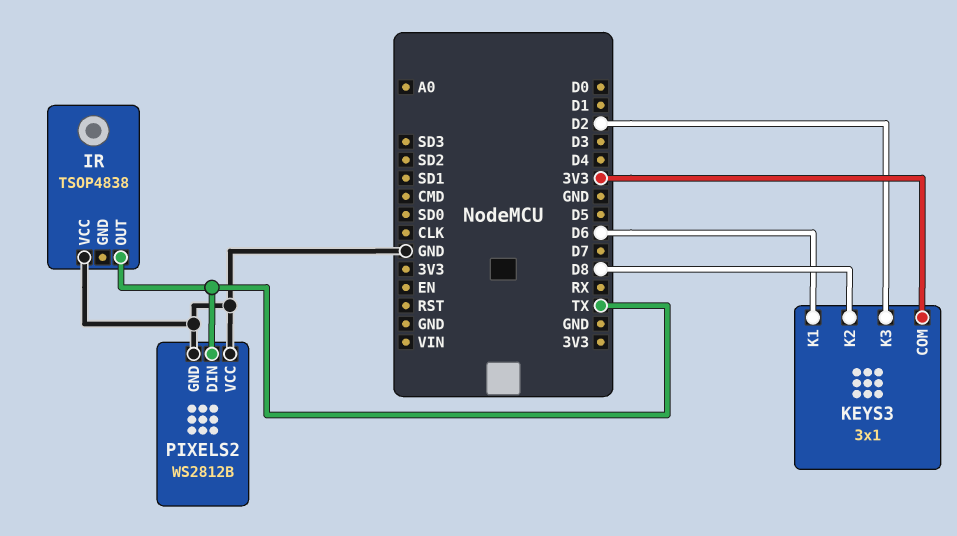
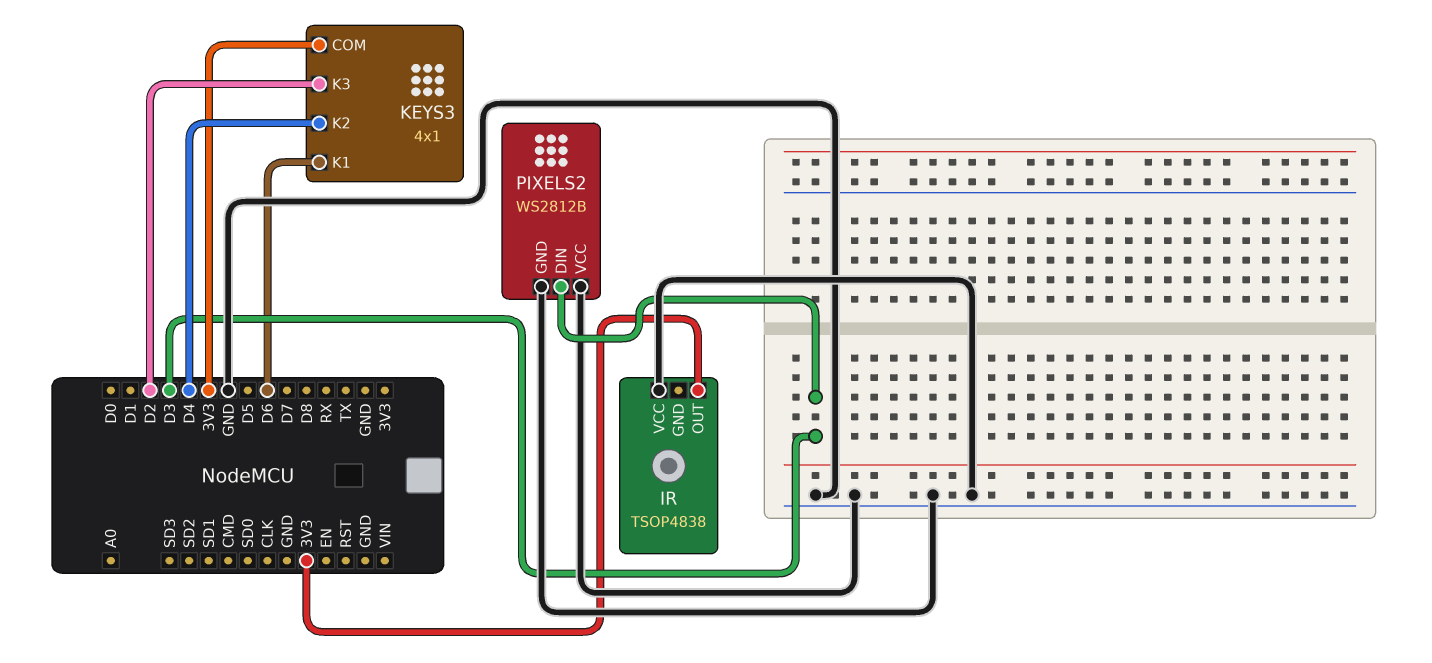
IR pin OUT: TX -> 3V3
KEYS3: 3x1 -> 4x1
KEYS3 pin K2: D8 -> D4
PIXELS2 pin DIN: TX -> D3

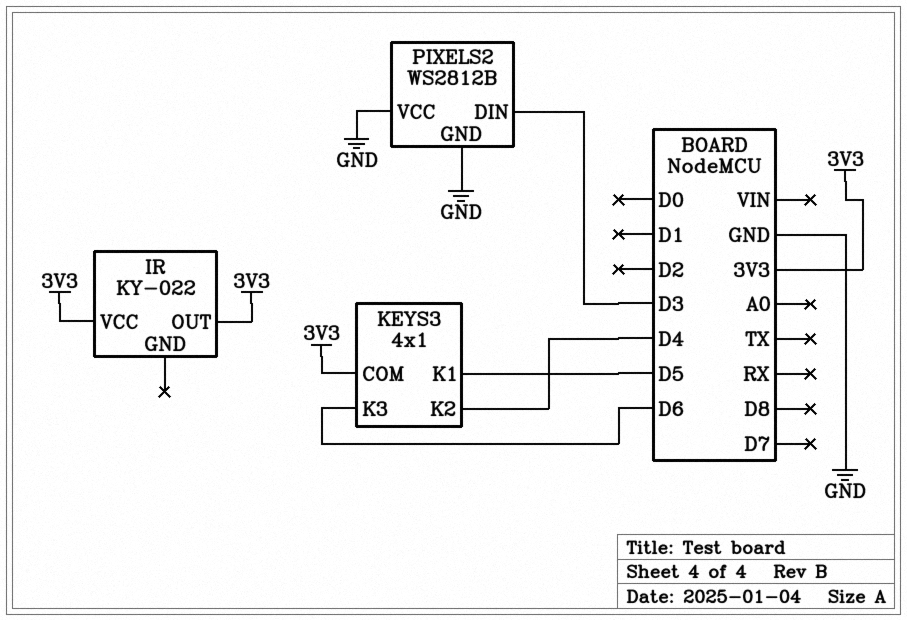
IR: TSOP4838 -> KY-022
IR pin VCC: GND -> 3V3
KEYS3 pin K1: D6 -> D5
KEYS3 pin K3: D2 -> D6

